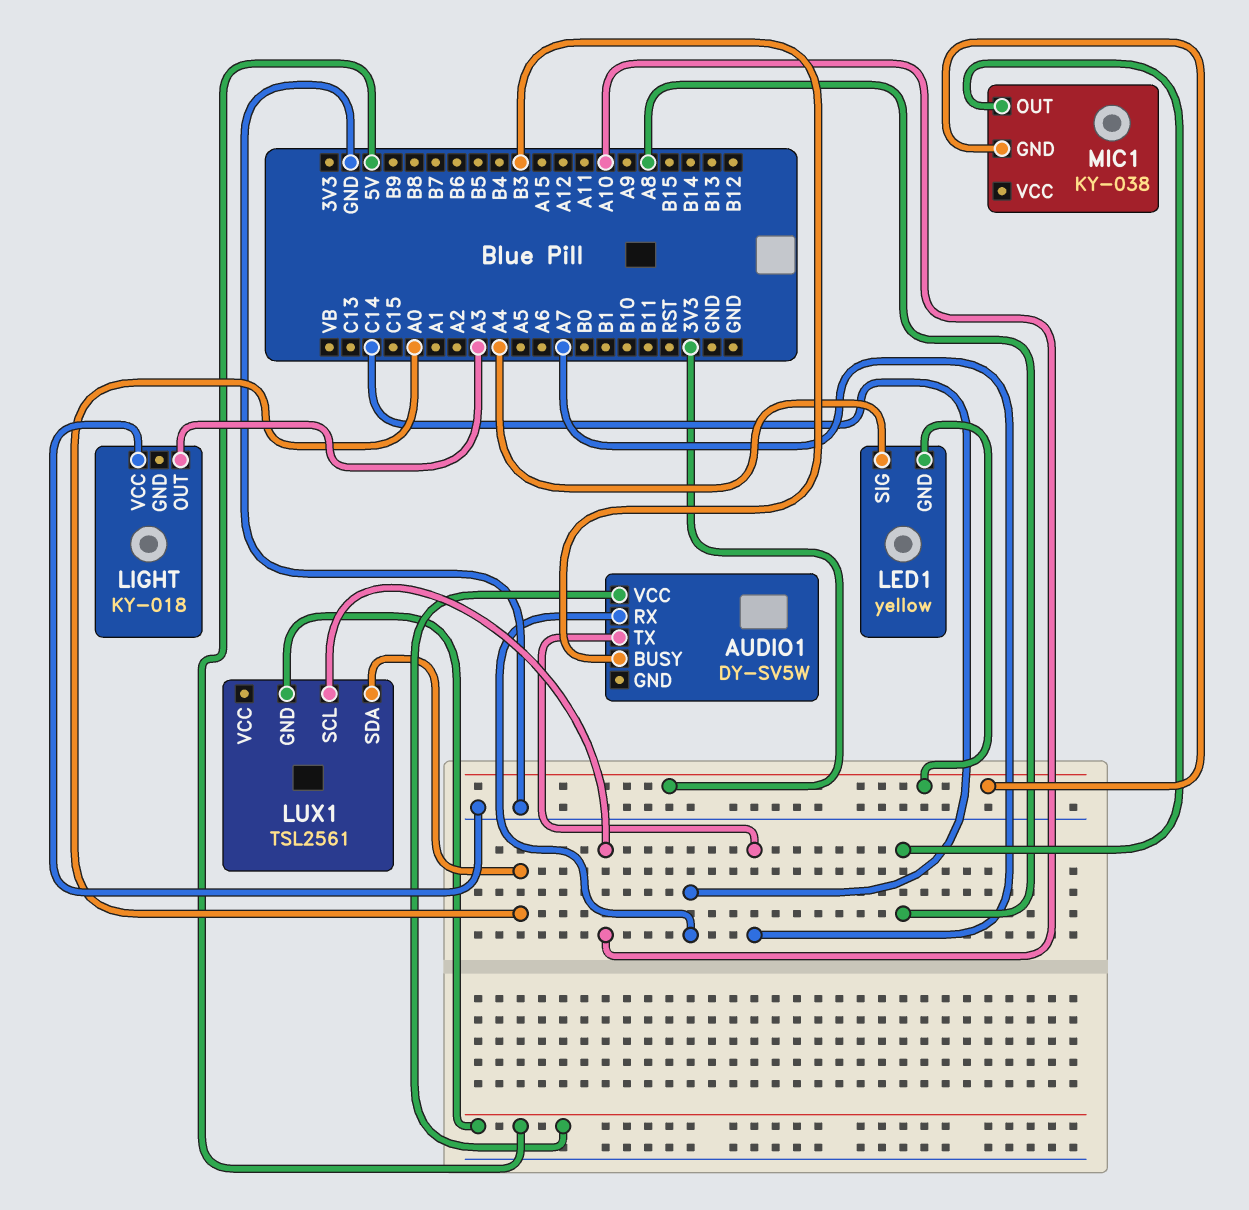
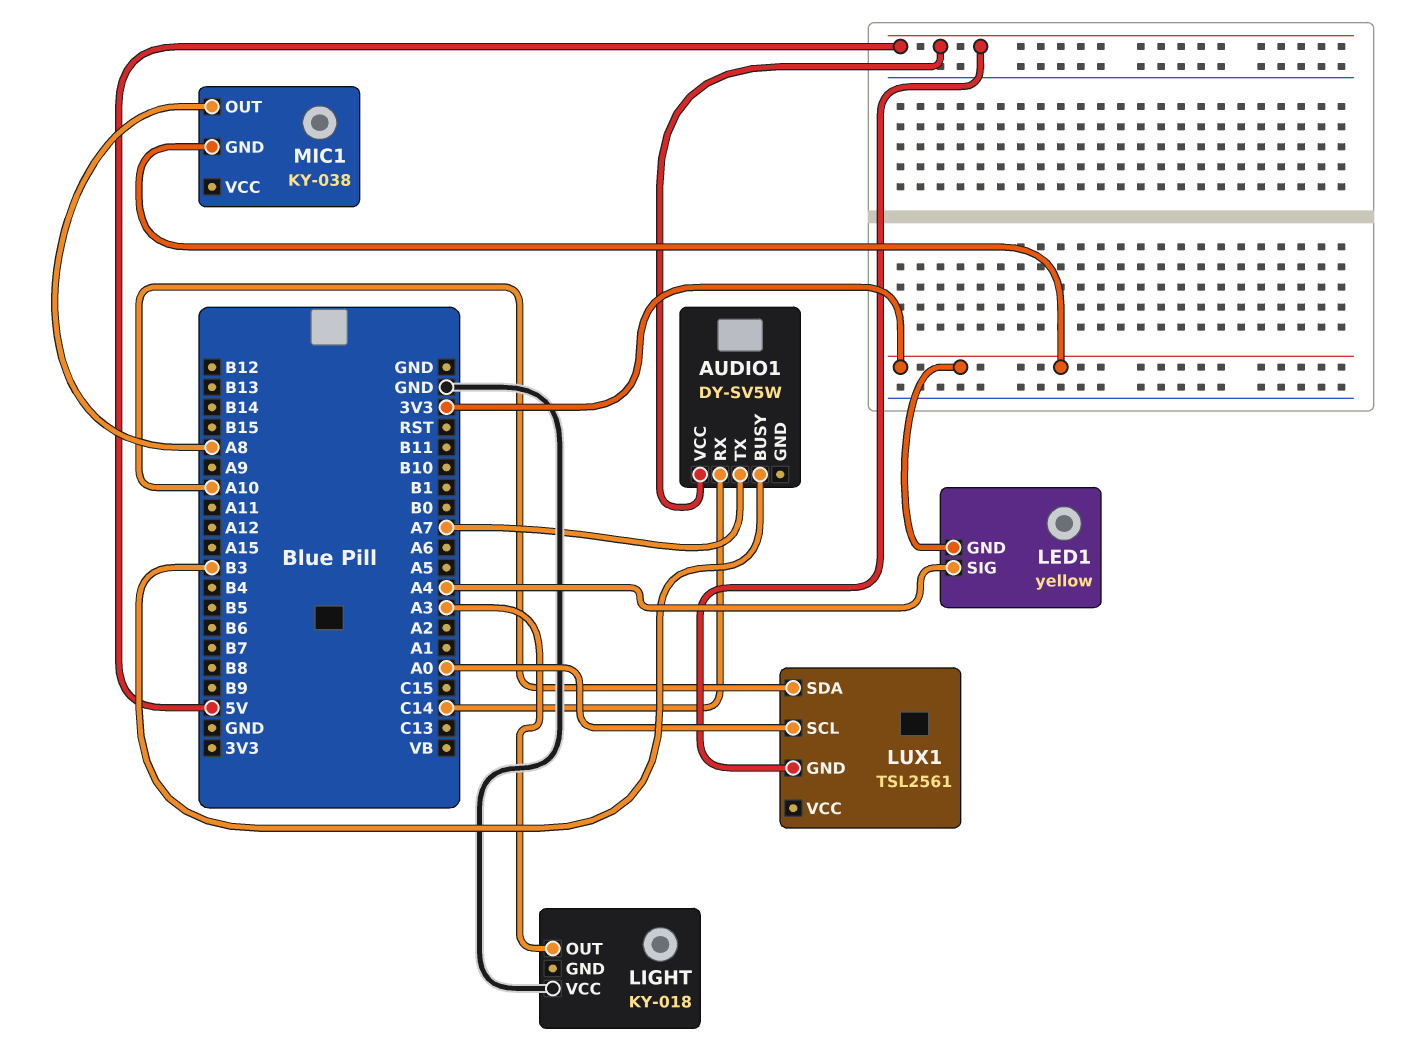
LUX1 pin SCL: A10 -> A0
LUX1 pin SDA: A0 -> A10

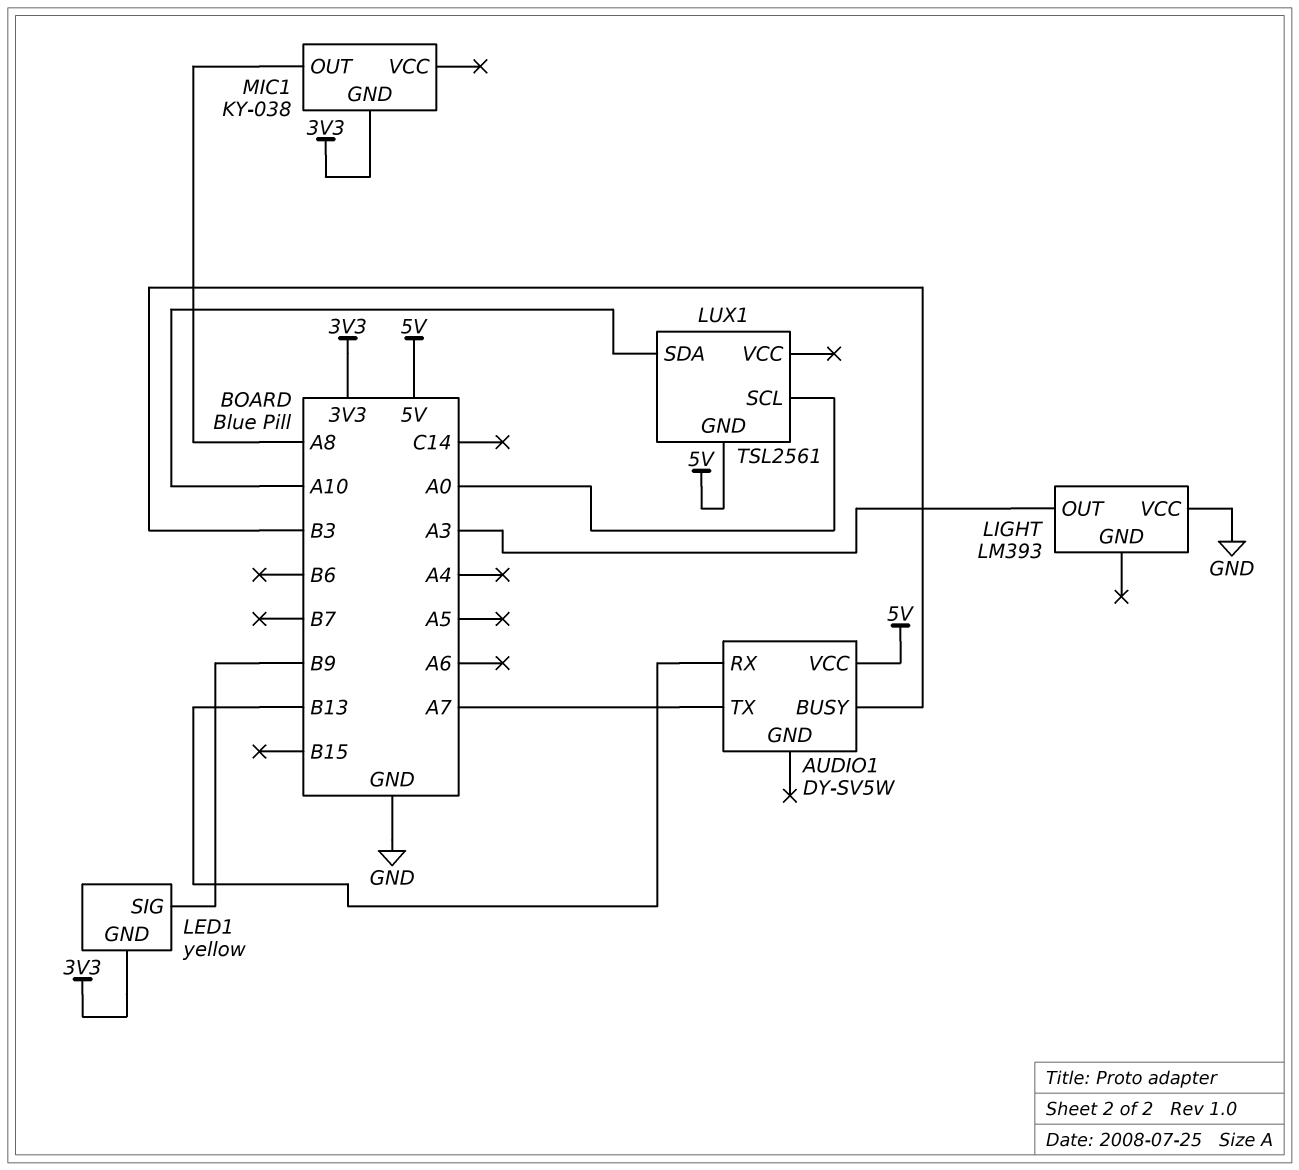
AUDIO1 pin RX: C14 -> B13
LED1 pin SIG: A4 -> B9
LIGHT: KY-018 -> LM393

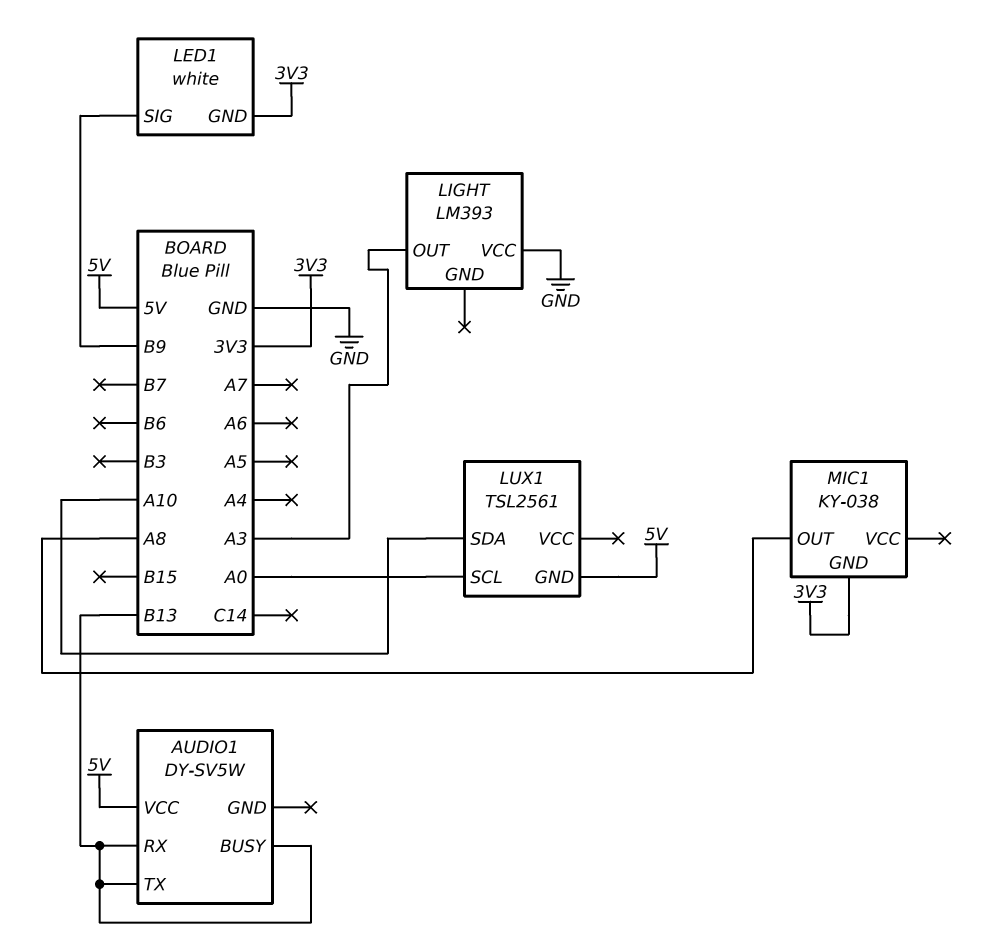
AUDIO1 pin BUSY: B3 -> B13
AUDIO1 pin TX: A7 -> B13
LED1: yellow -> white

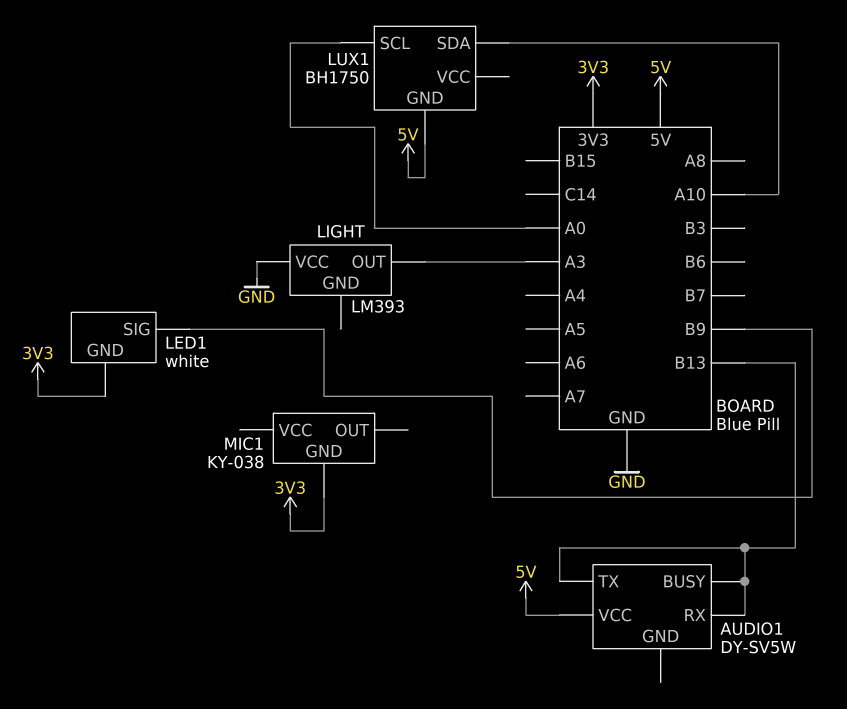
LUX1: TSL2561 -> BH1750
MIC1 pin OUT: A8 -> none

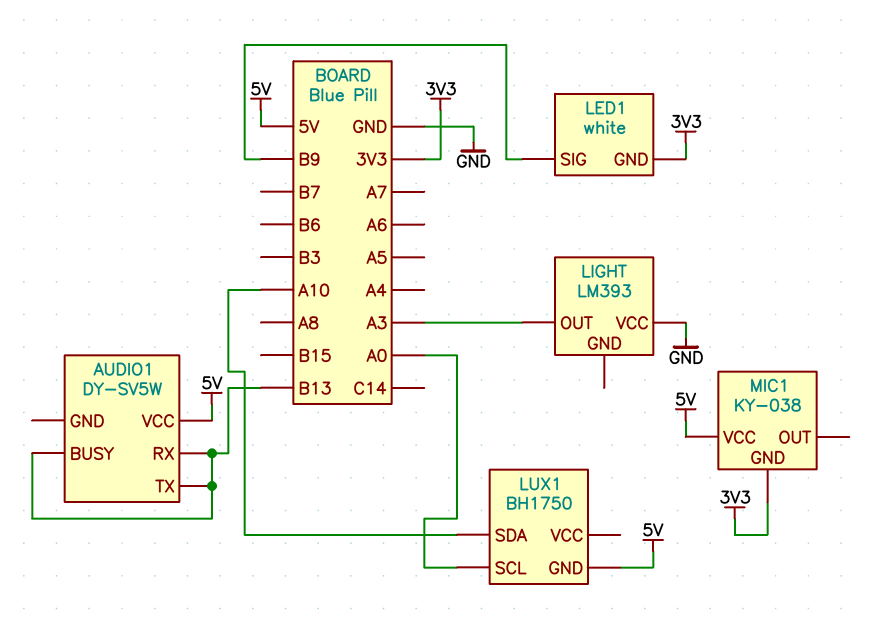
MIC1 pin VCC: none -> 5V

